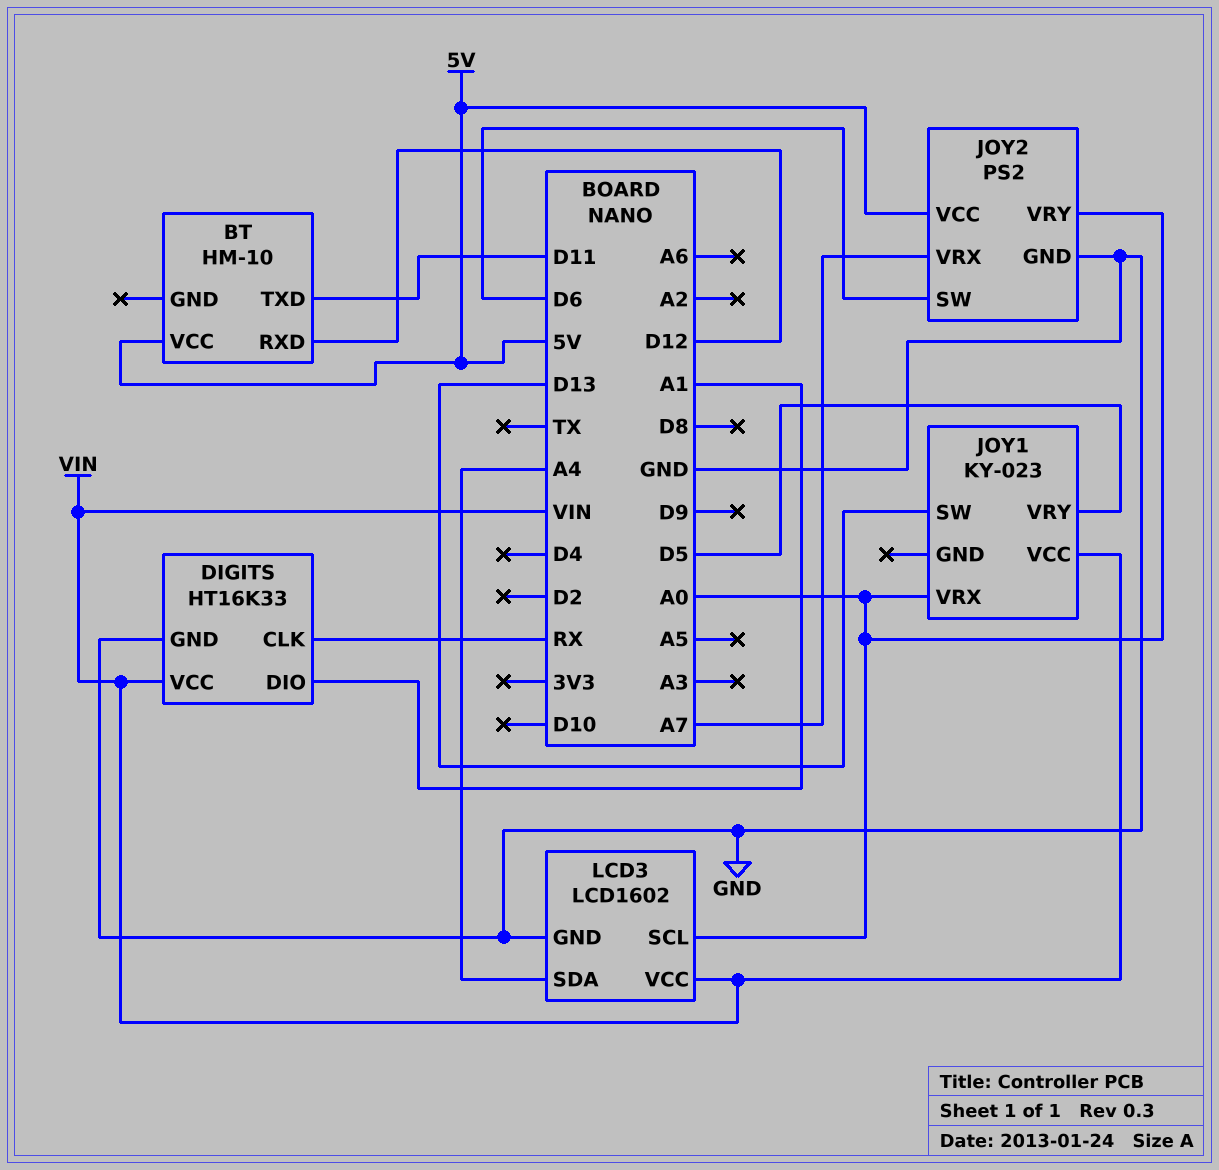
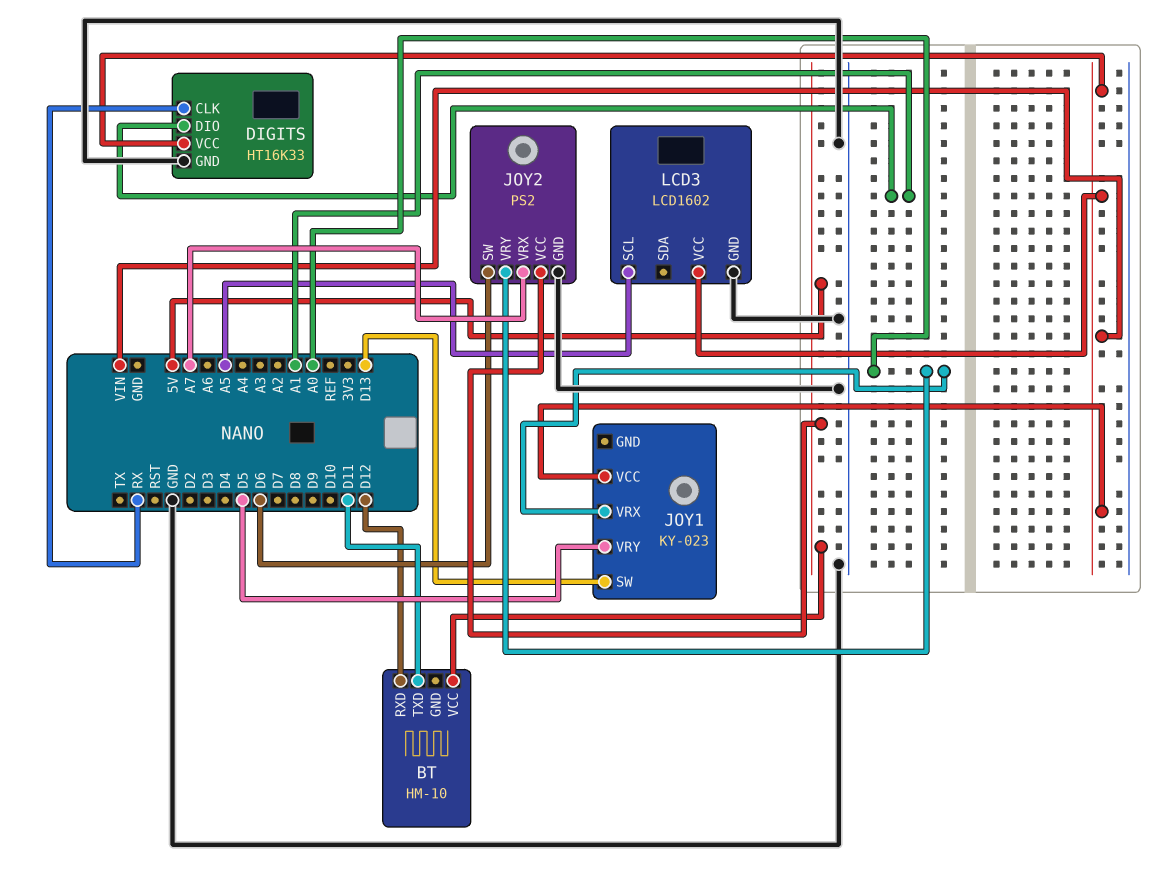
LCD3 pin SCL: A0 -> A5
LCD3 pin SDA: A4 -> none

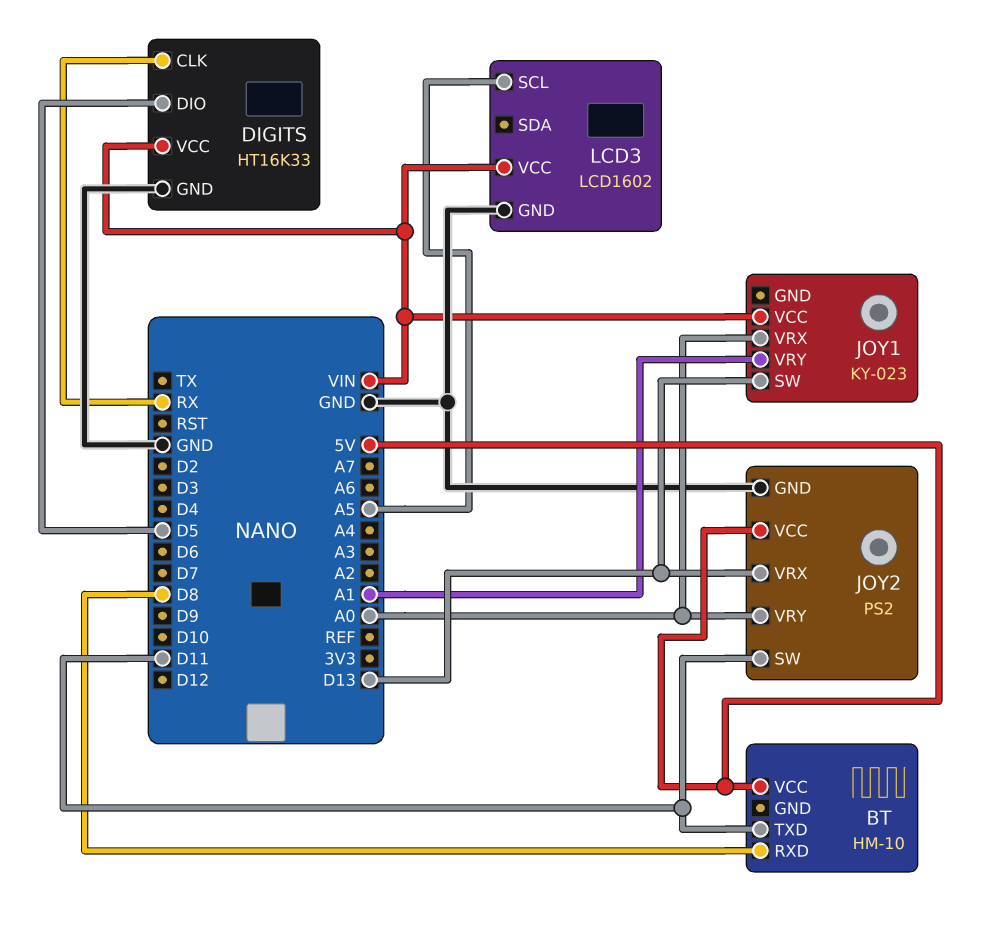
BT pin RXD: D12 -> D8
DIGITS pin DIO: A1 -> D5
JOY1 pin VRY: D5 -> A1
JOY2 pin SW: D6 -> D11
JOY2 pin VRX: A7 -> D13

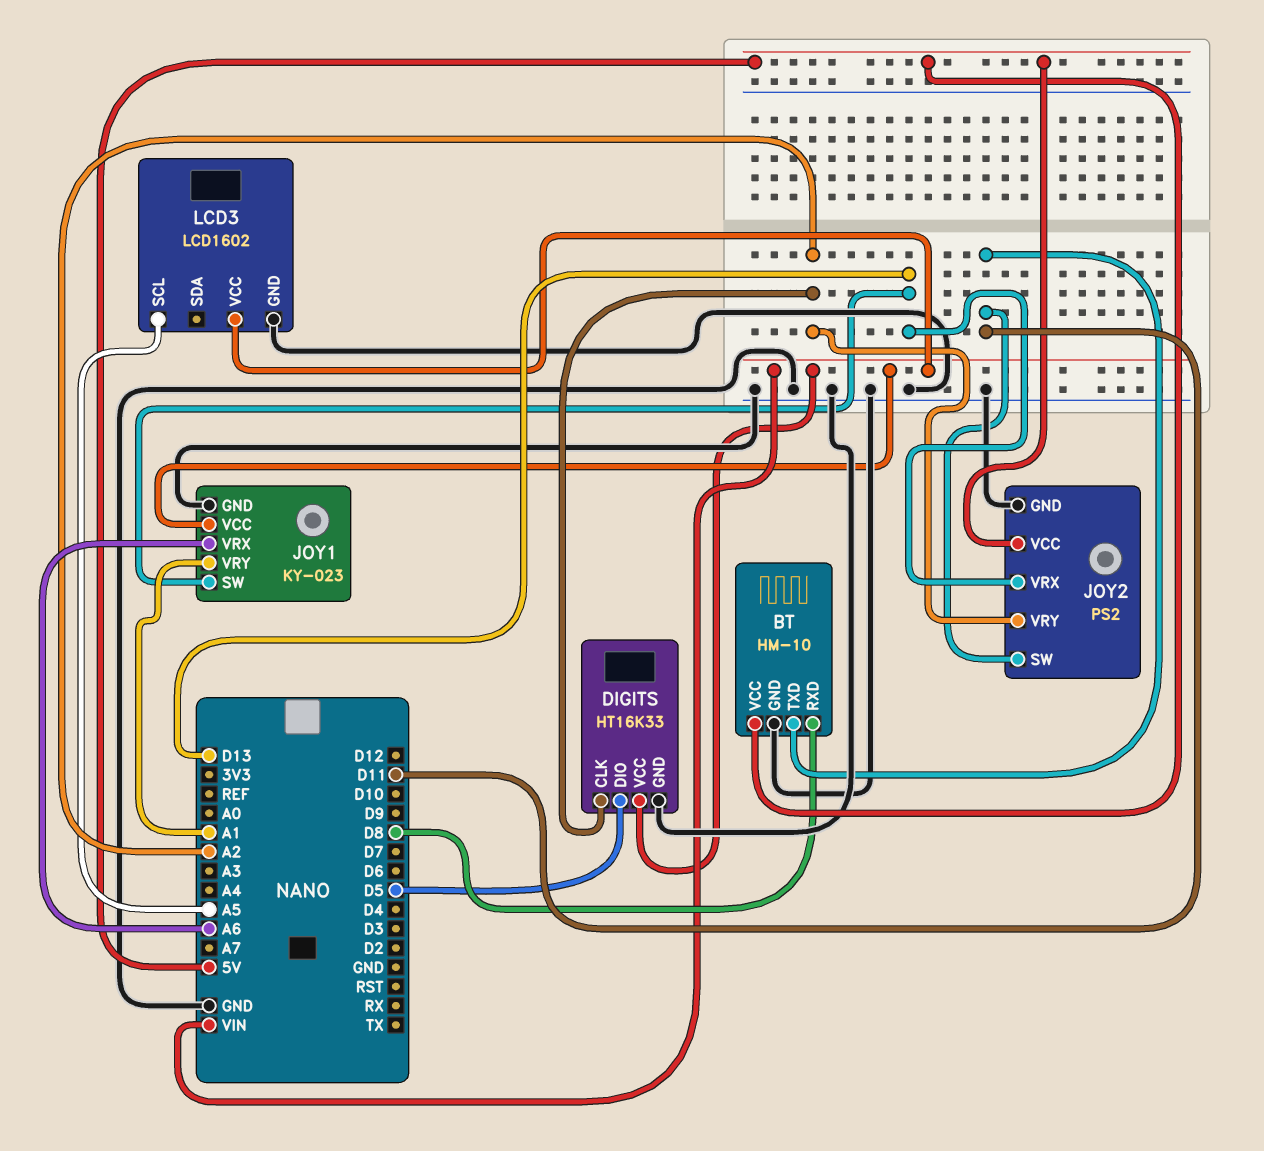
BT pin GND: none -> GND
DIGITS pin CLK: RX -> A2
JOY1 pin GND: none -> GND
JOY1 pin VRX: A0 -> A6
JOY2 pin VRY: A0 -> A2

